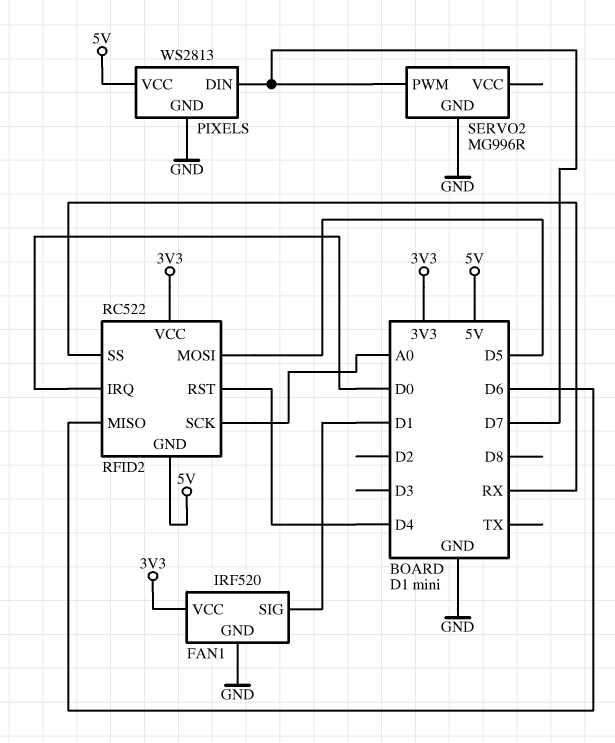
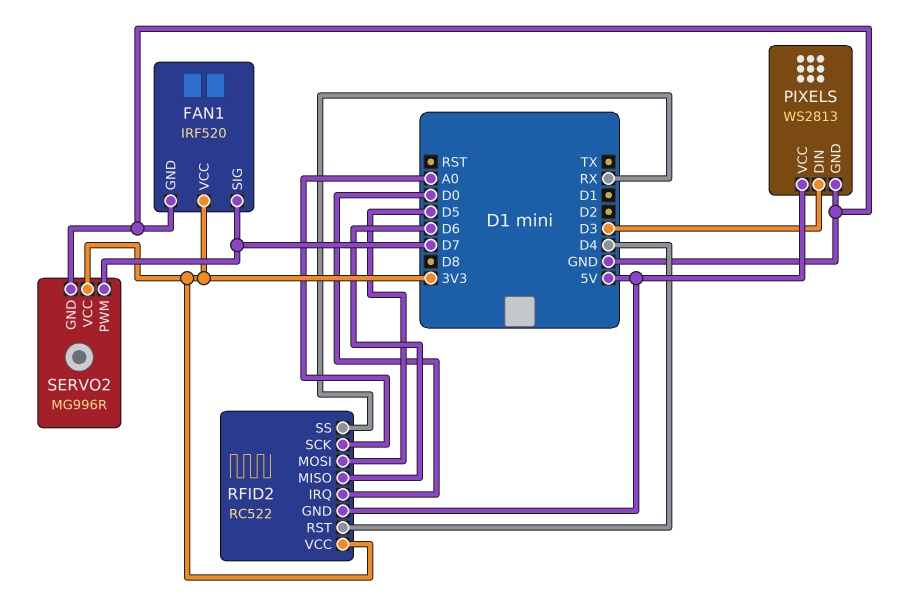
FAN1 pin SIG: D1 -> D7
PIXELS pin DIN: D7 -> D3
SERVO2 pin VCC: none -> 3V3

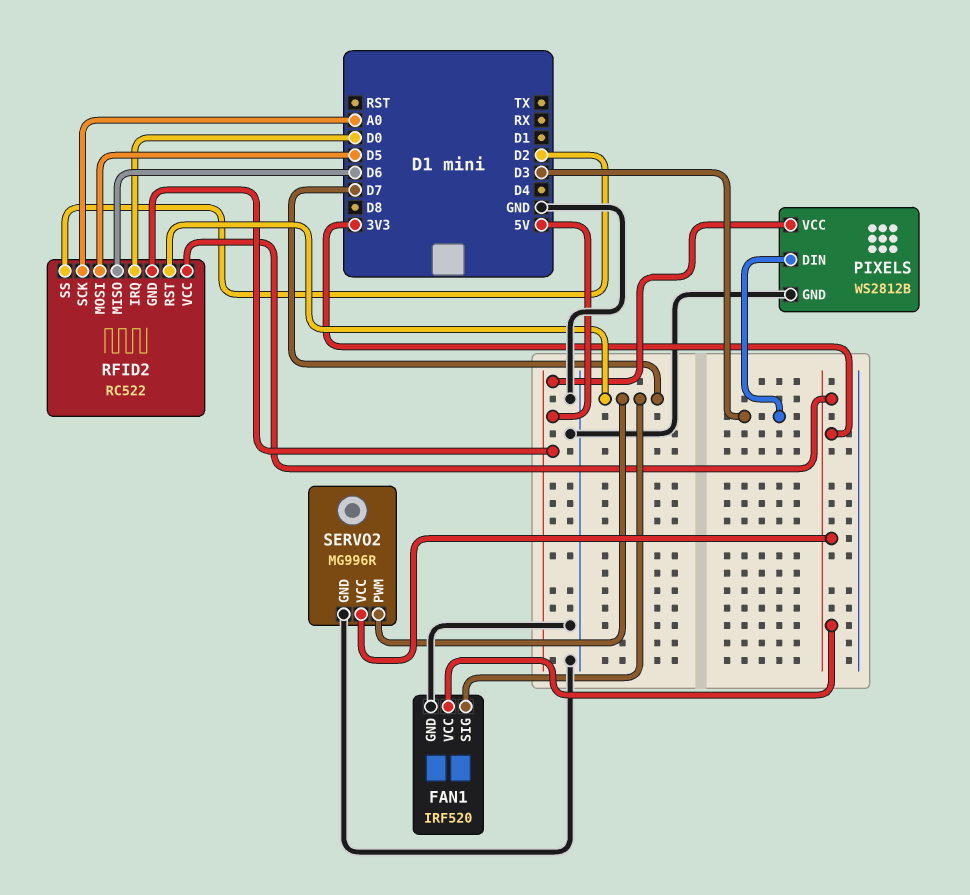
PIXELS: WS2813 -> WS2812B
RFID2 pin RST: D4 -> D7
RFID2 pin SS: RX -> D2

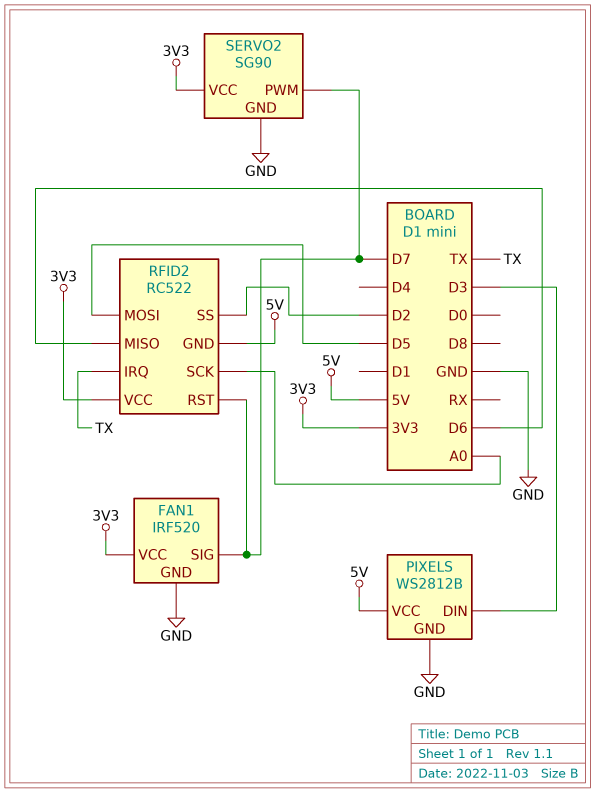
RFID2 pin IRQ: D0 -> TX
SERVO2: MG996R -> SG90

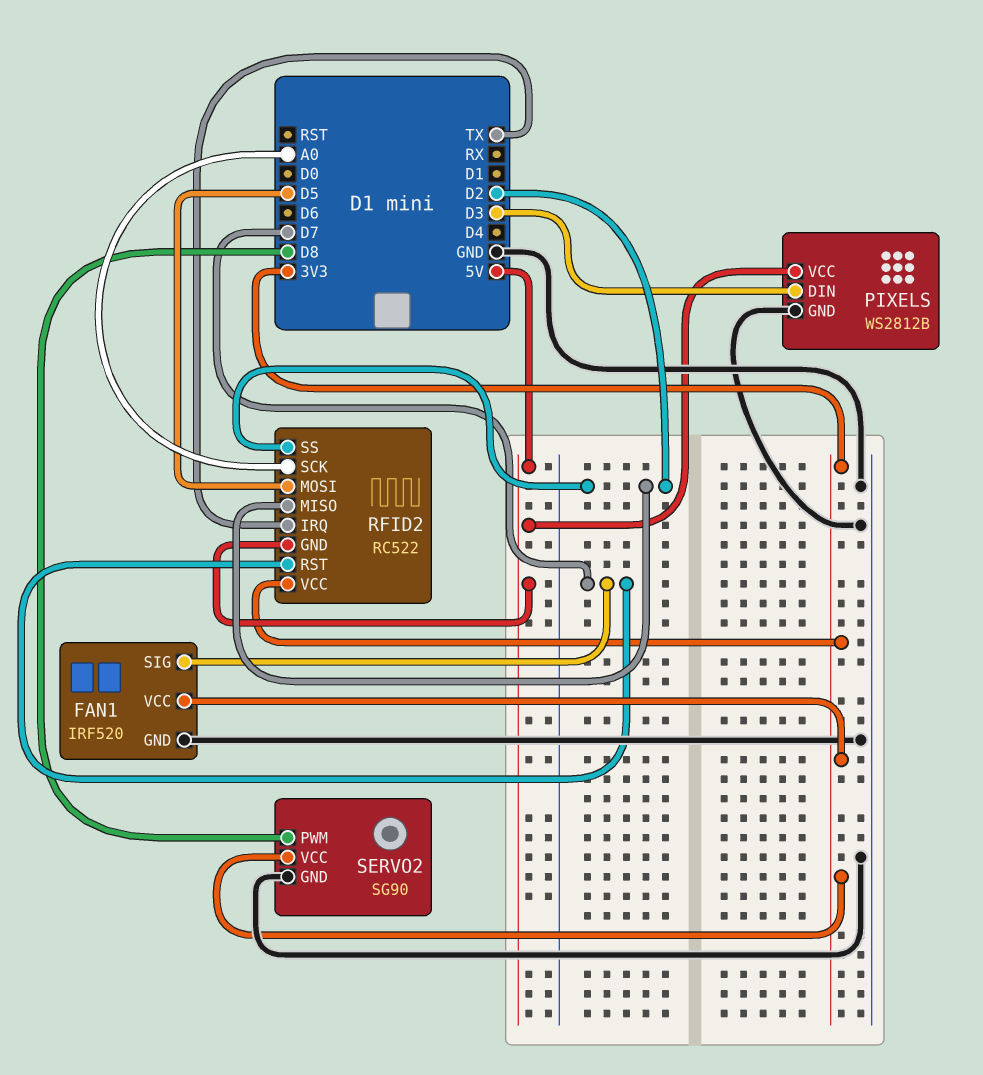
RFID2 pin MISO: D6 -> D2
SERVO2 pin PWM: D7 -> D8

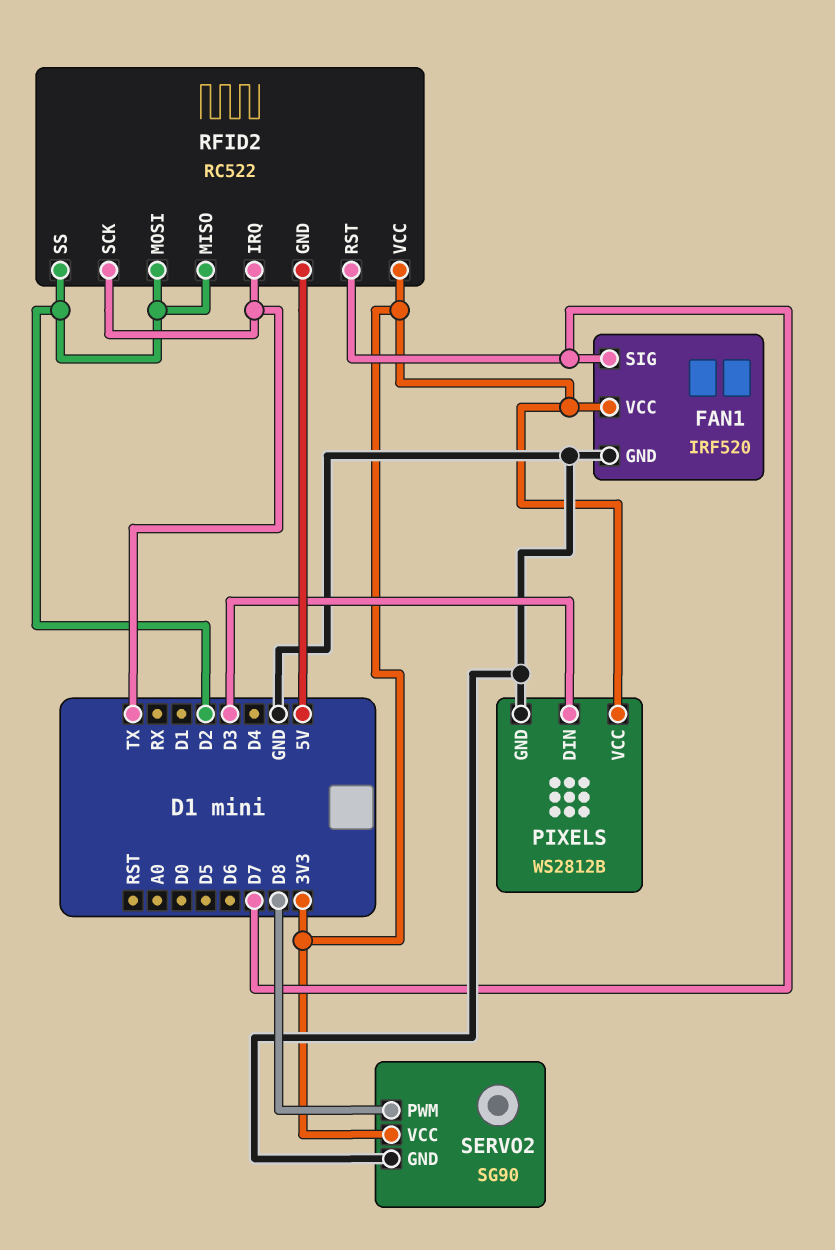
PIXELS pin VCC: 5V -> 3V3
RFID2 pin MOSI: D5 -> D2
RFID2 pin SCK: A0 -> TX

